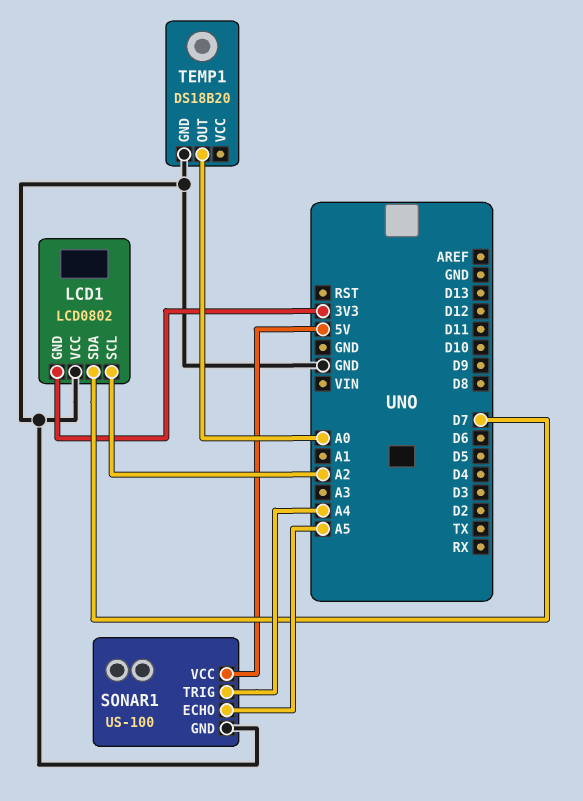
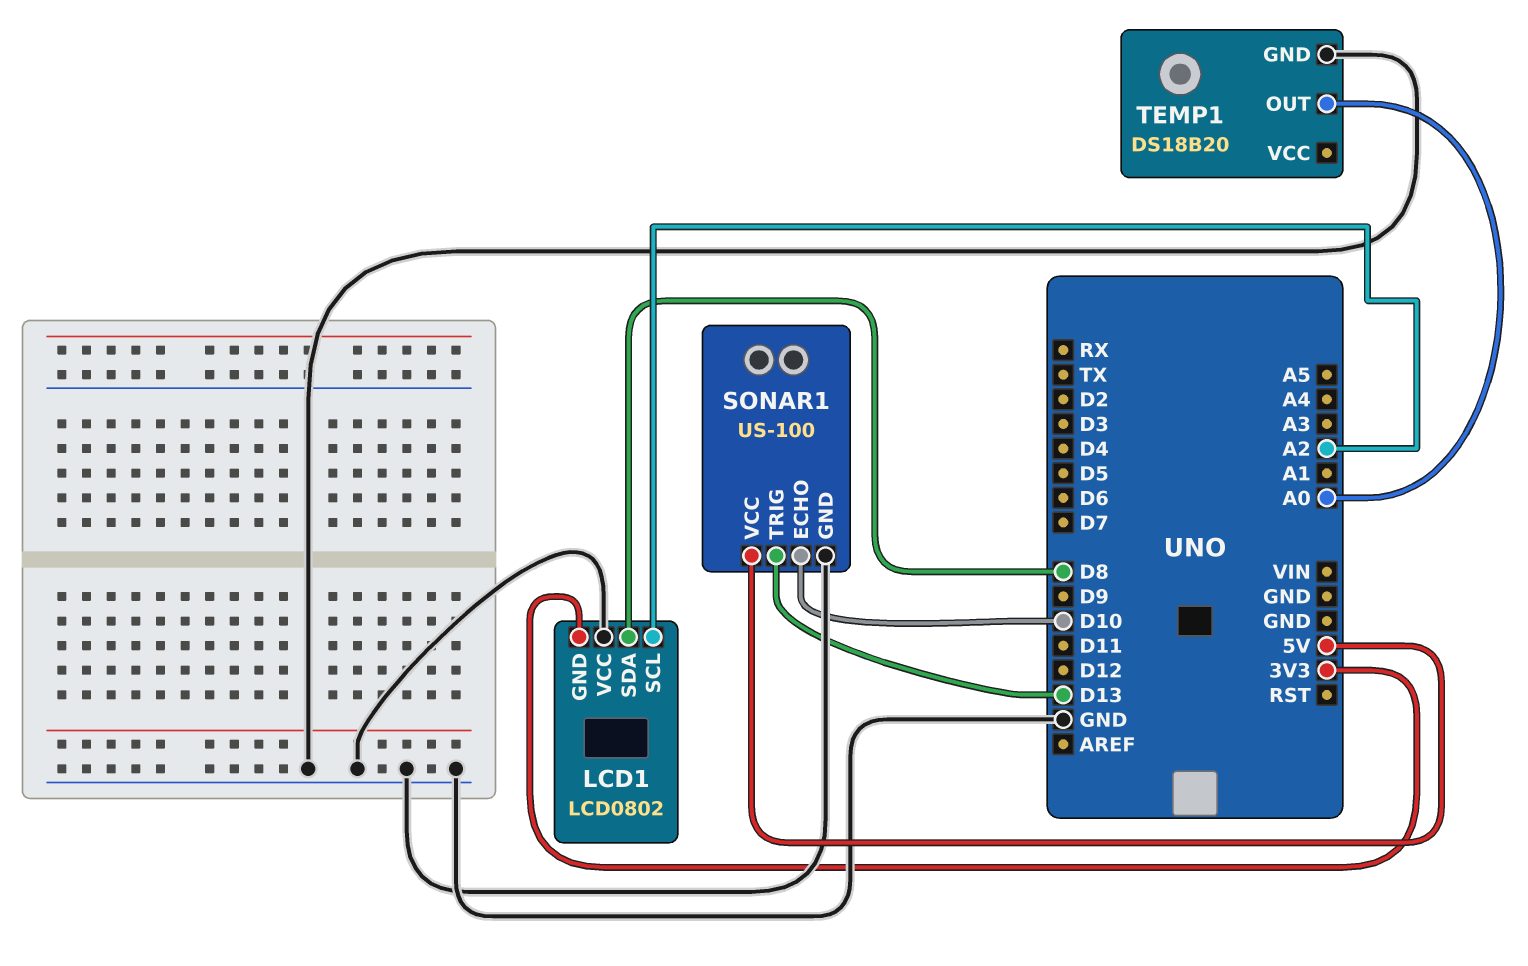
LCD1 pin SDA: D7 -> D8
SONAR1 pin ECHO: A5 -> D10
SONAR1 pin TRIG: A4 -> D13

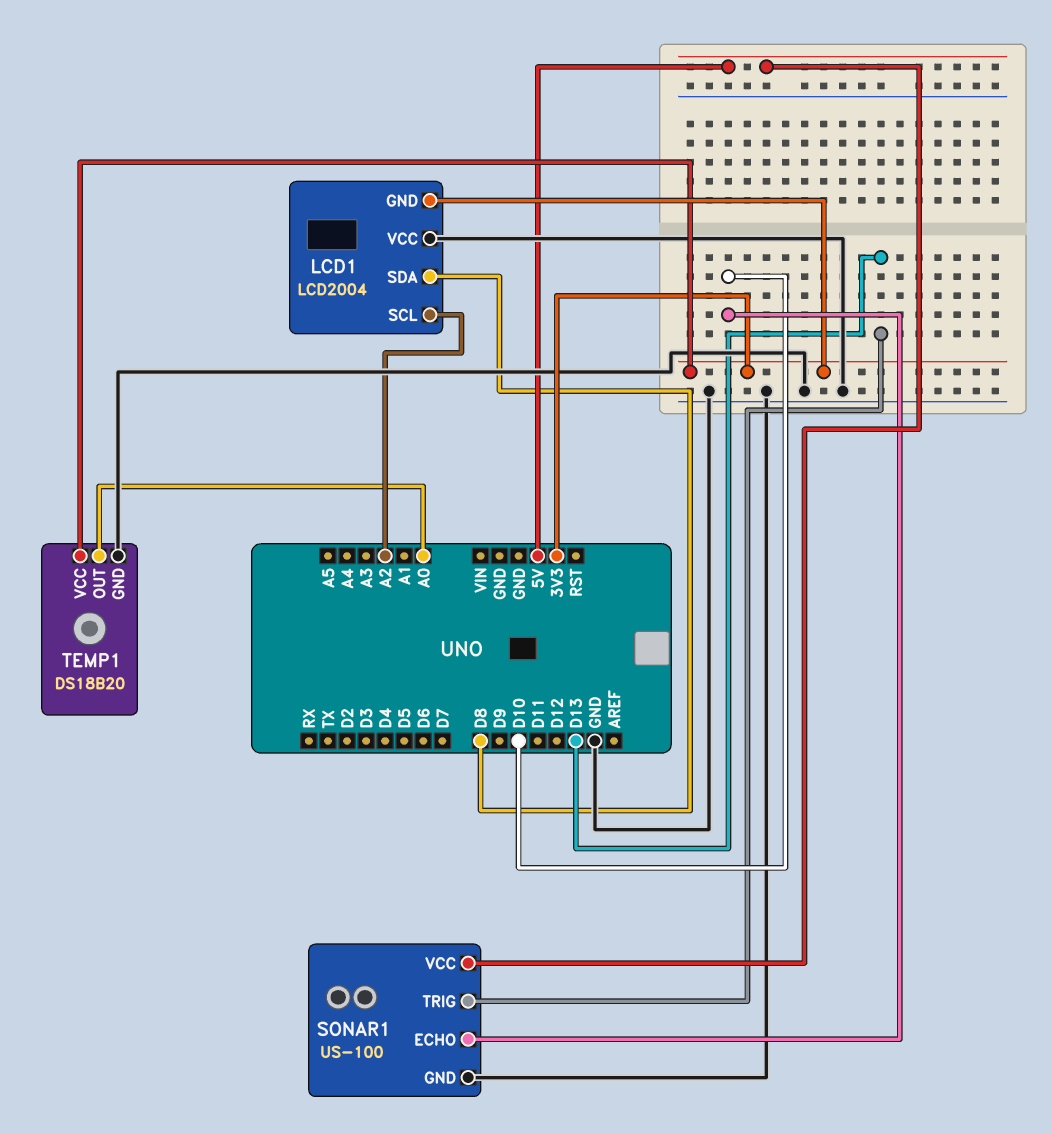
LCD1: LCD0802 -> LCD2004
TEMP1 pin VCC: none -> 3V3

